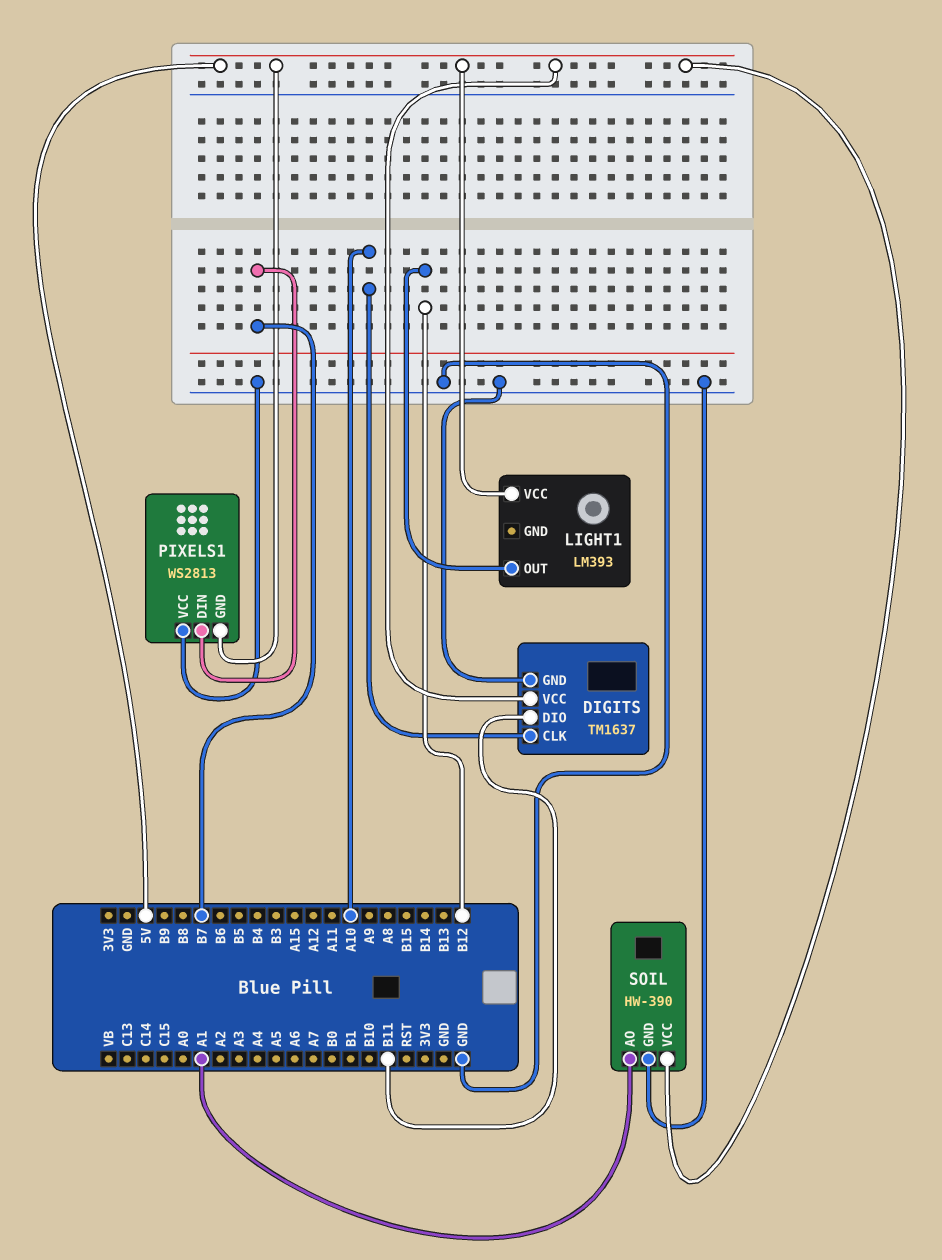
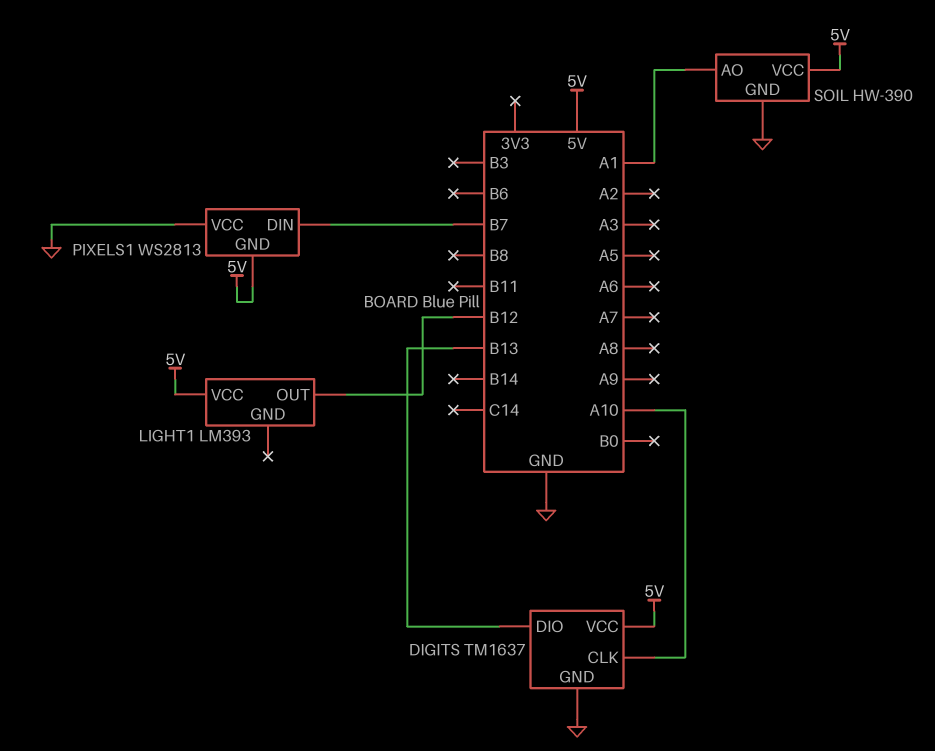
DIGITS pin DIO: B11 -> B13

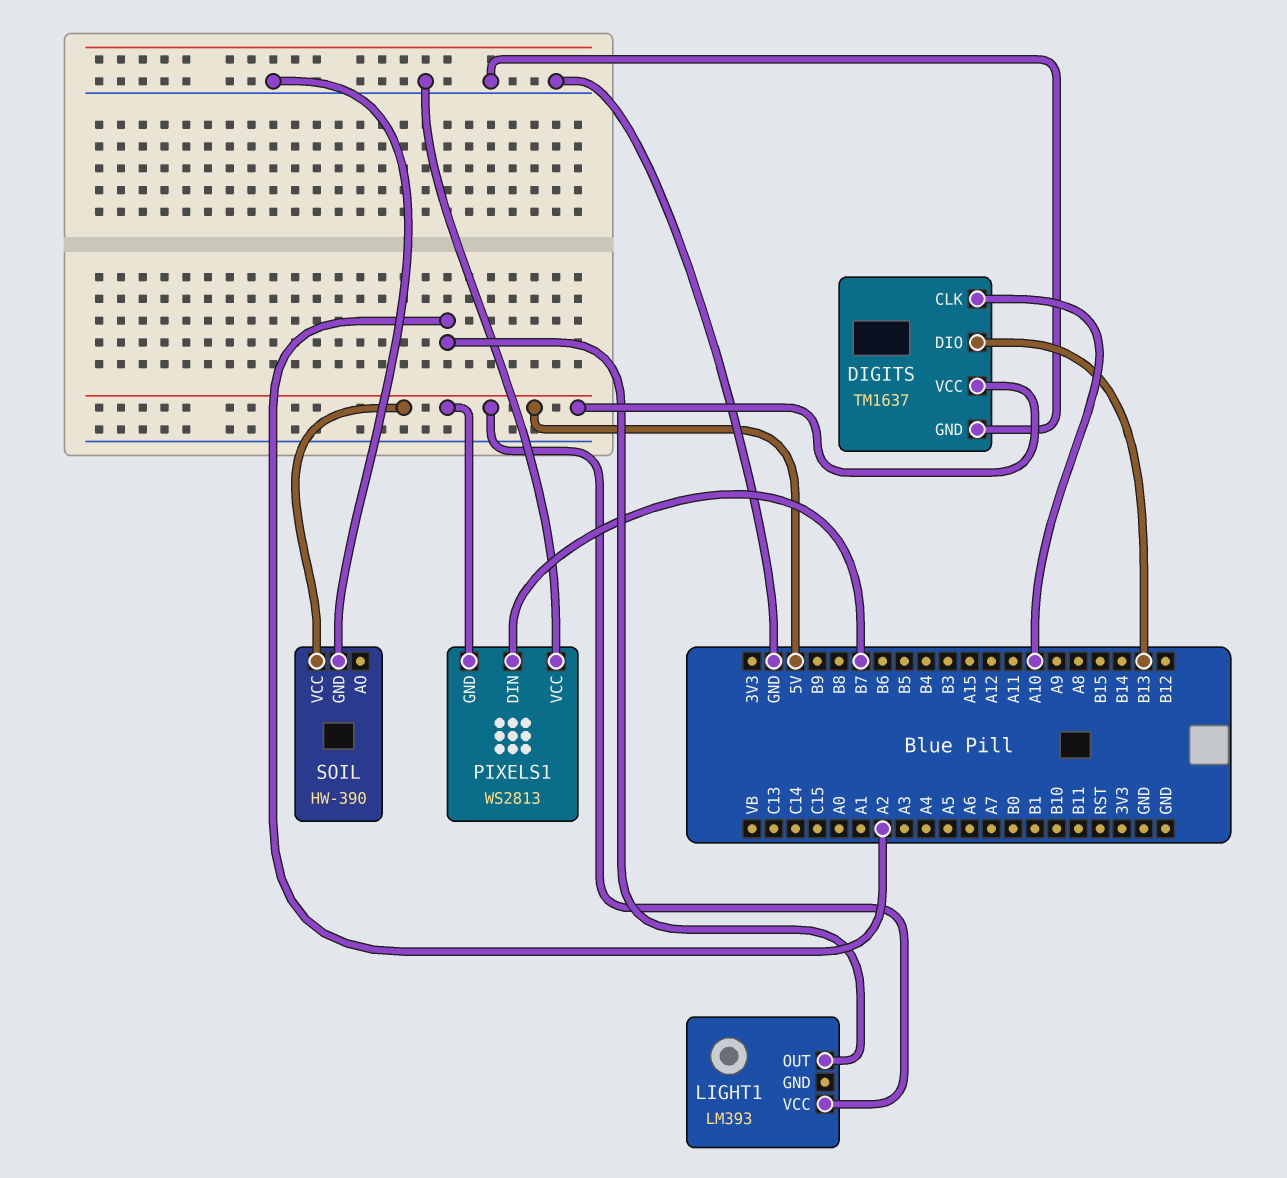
LIGHT1 pin OUT: B12 -> A2
SOIL pin AO: A1 -> none

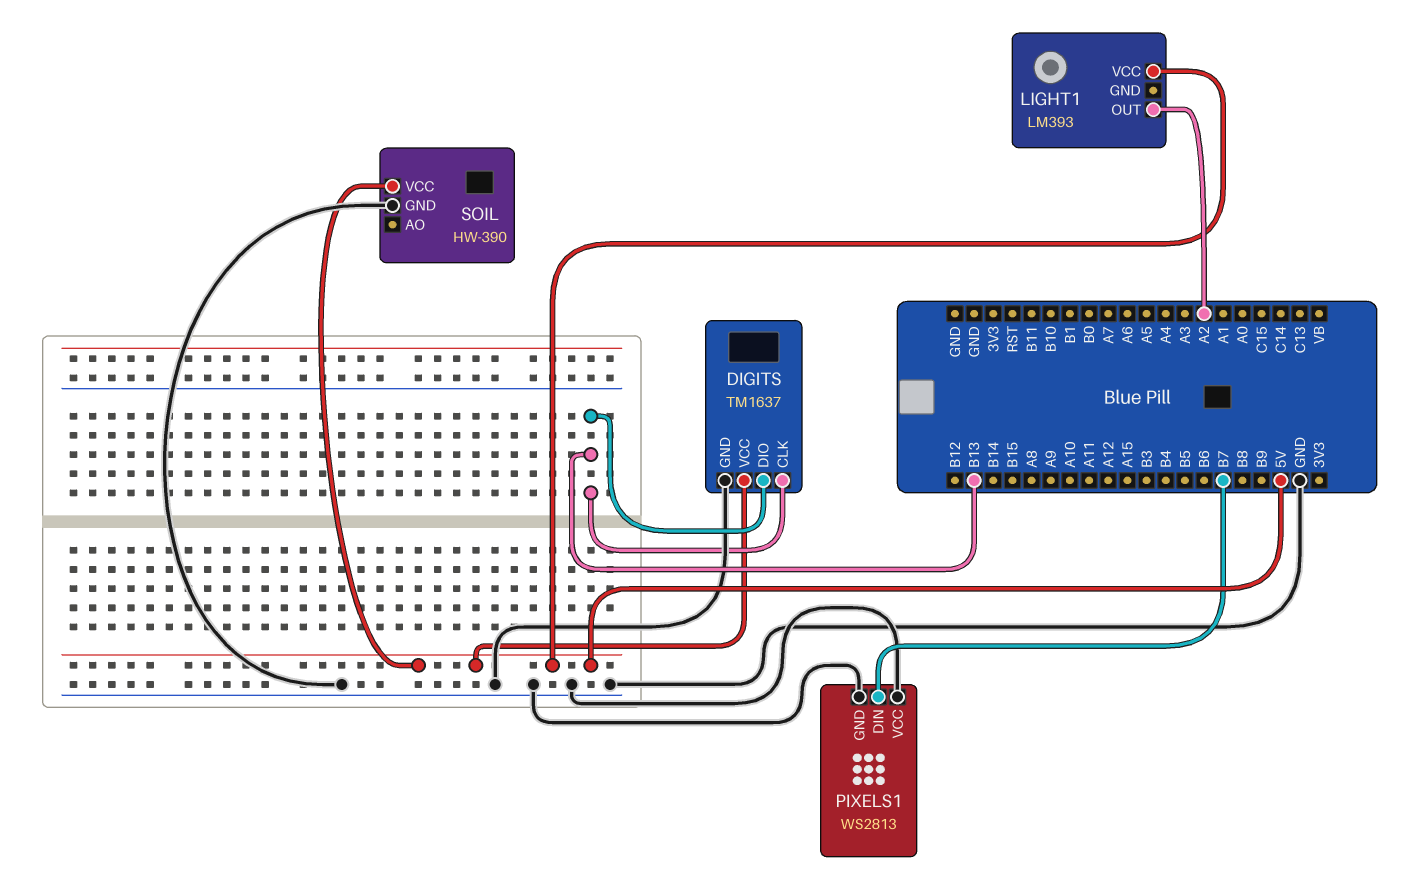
DIGITS pin CLK: A10 -> B13
PIXELS1 pin GND: 5V -> GND

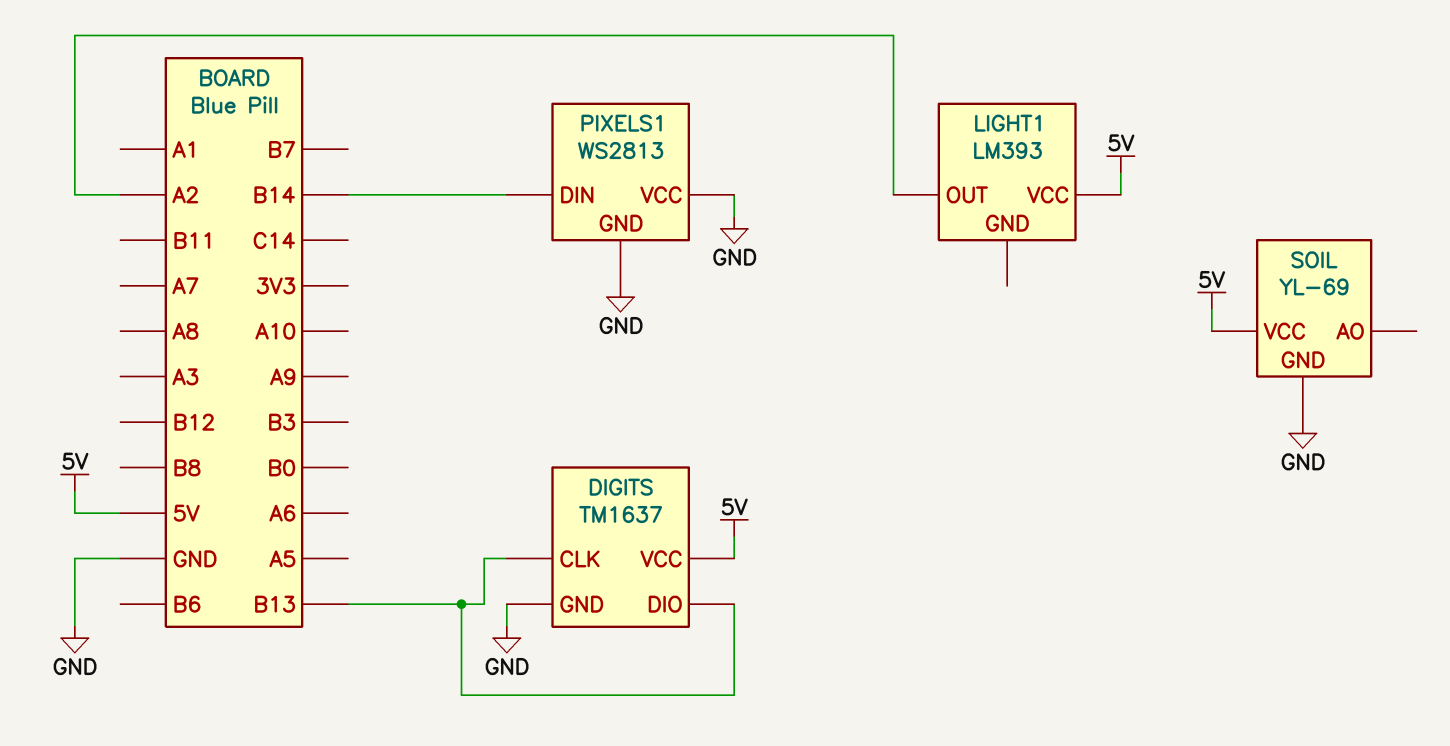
PIXELS1 pin DIN: B7 -> B14
SOIL: HW-390 -> YL-69

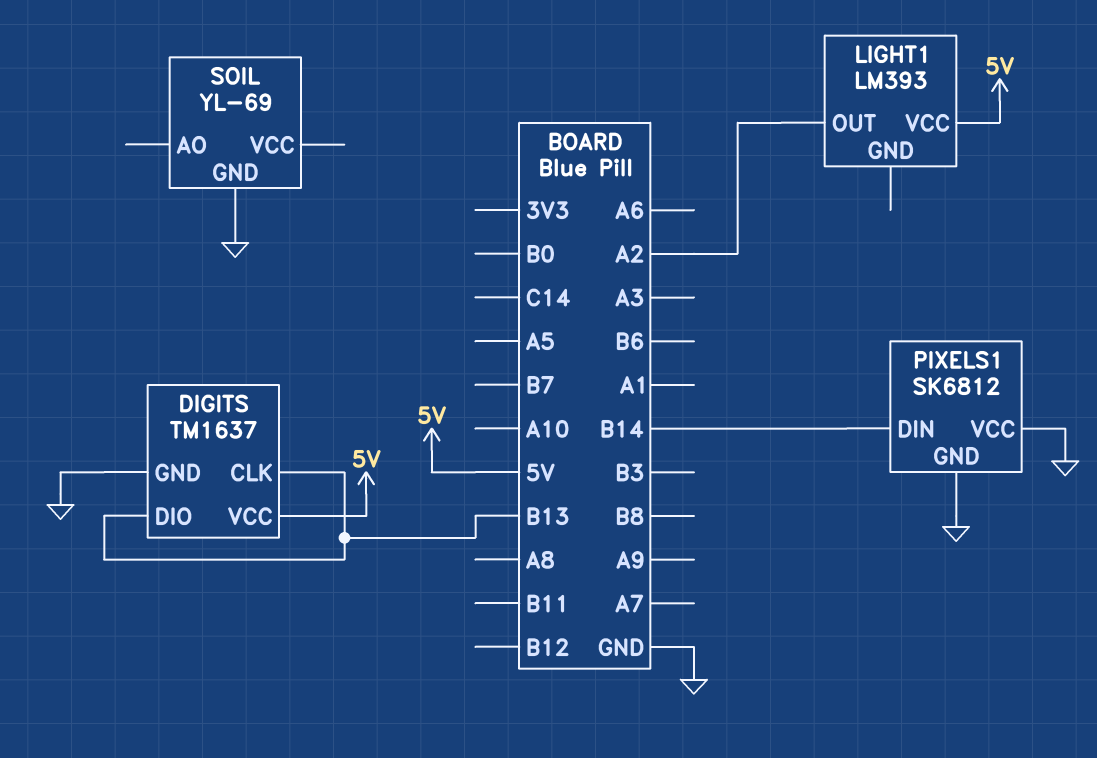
PIXELS1: WS2813 -> SK6812
SOIL pin VCC: 5V -> none

